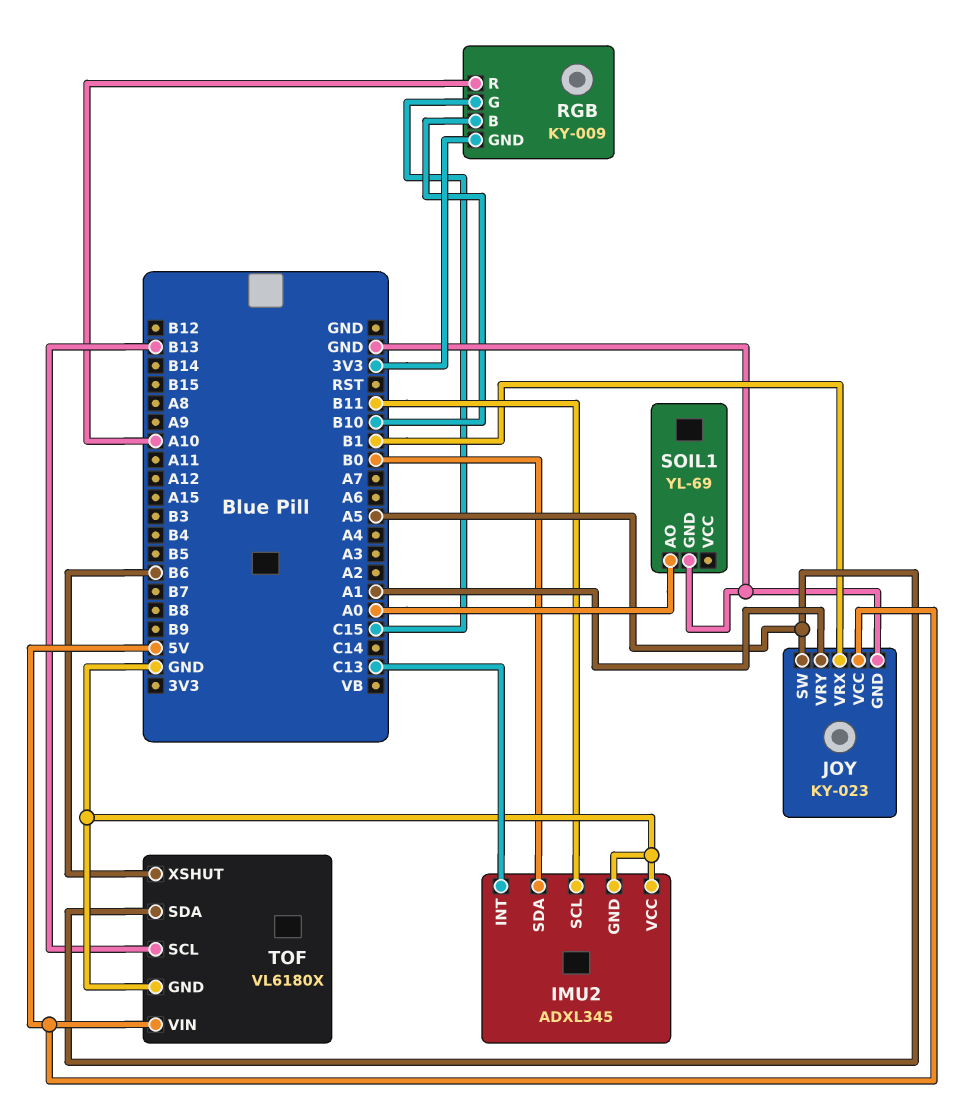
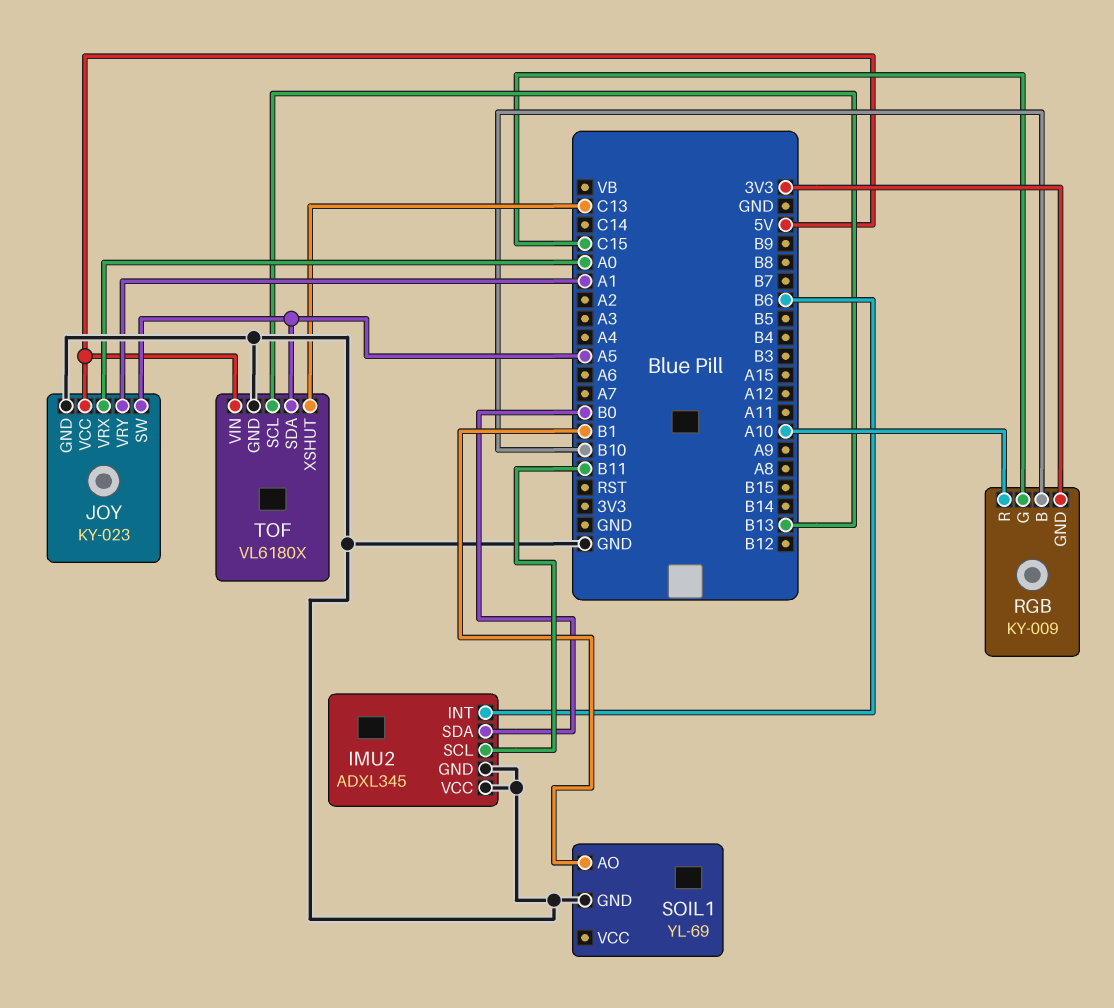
IMU2 pin INT: C13 -> B6
JOY pin VRX: B1 -> A0
SOIL1 pin AO: A0 -> B1
TOF pin XSHUT: B6 -> C13

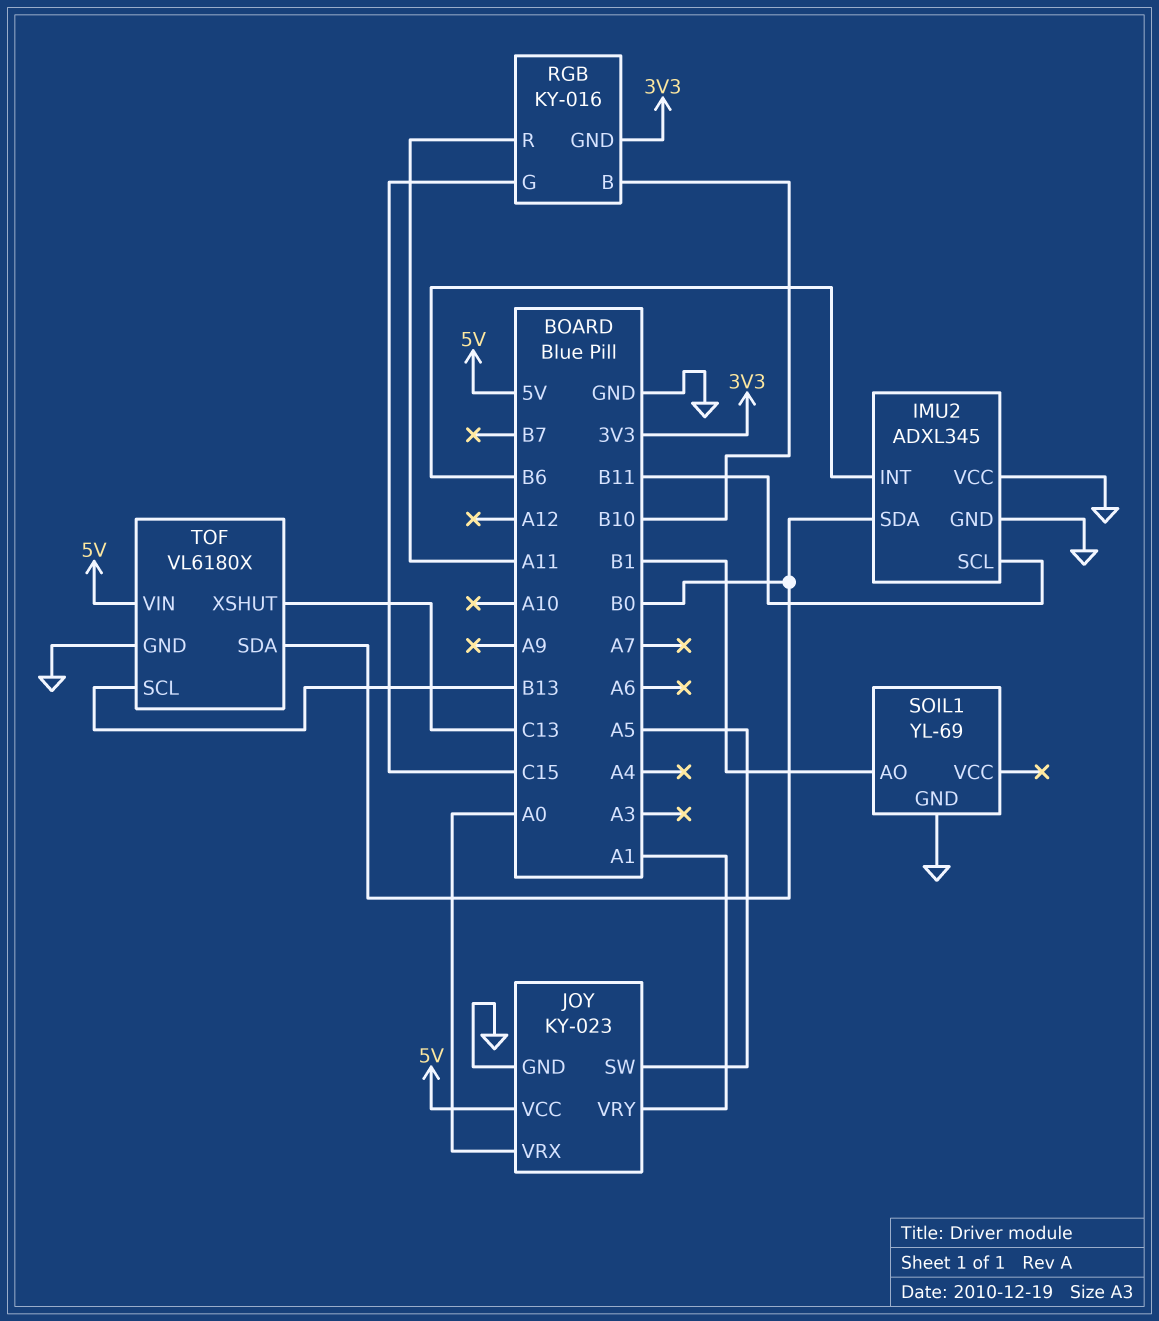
RGB: KY-009 -> KY-016
RGB pin R: A10 -> A11
TOF pin SDA: A5 -> B0

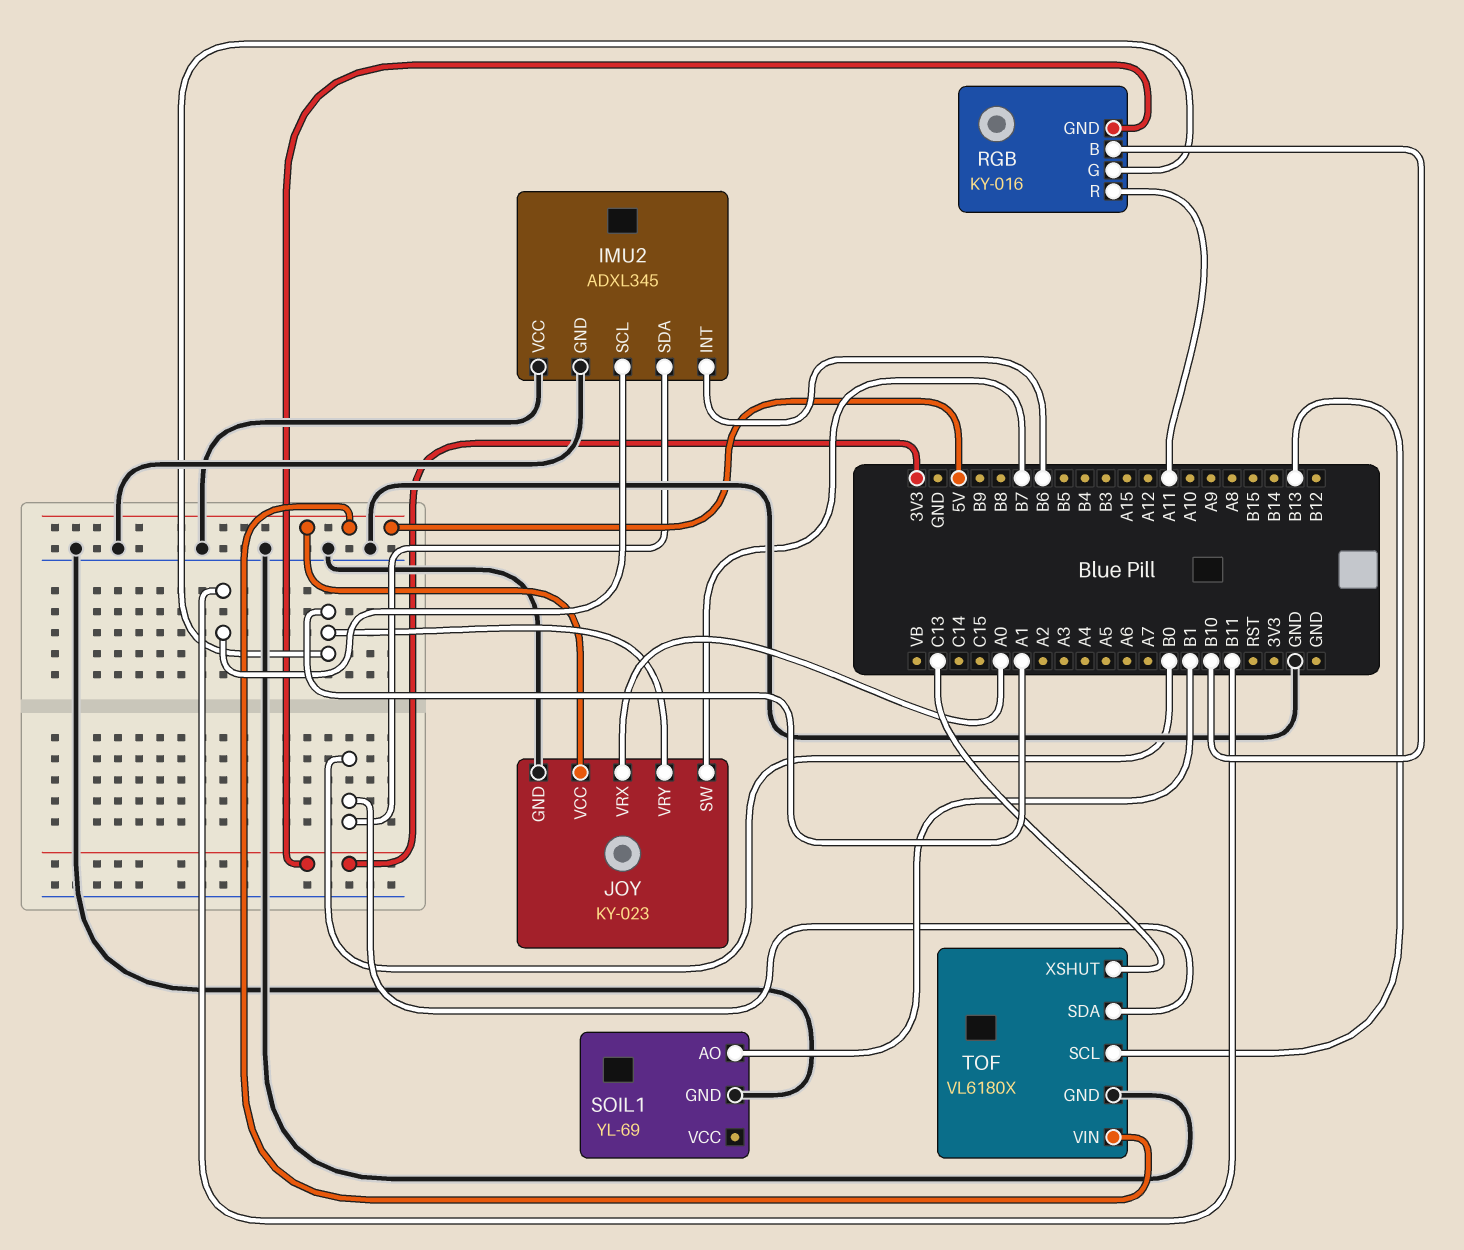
JOY pin SW: A5 -> B7
RGB pin G: C15 -> A1

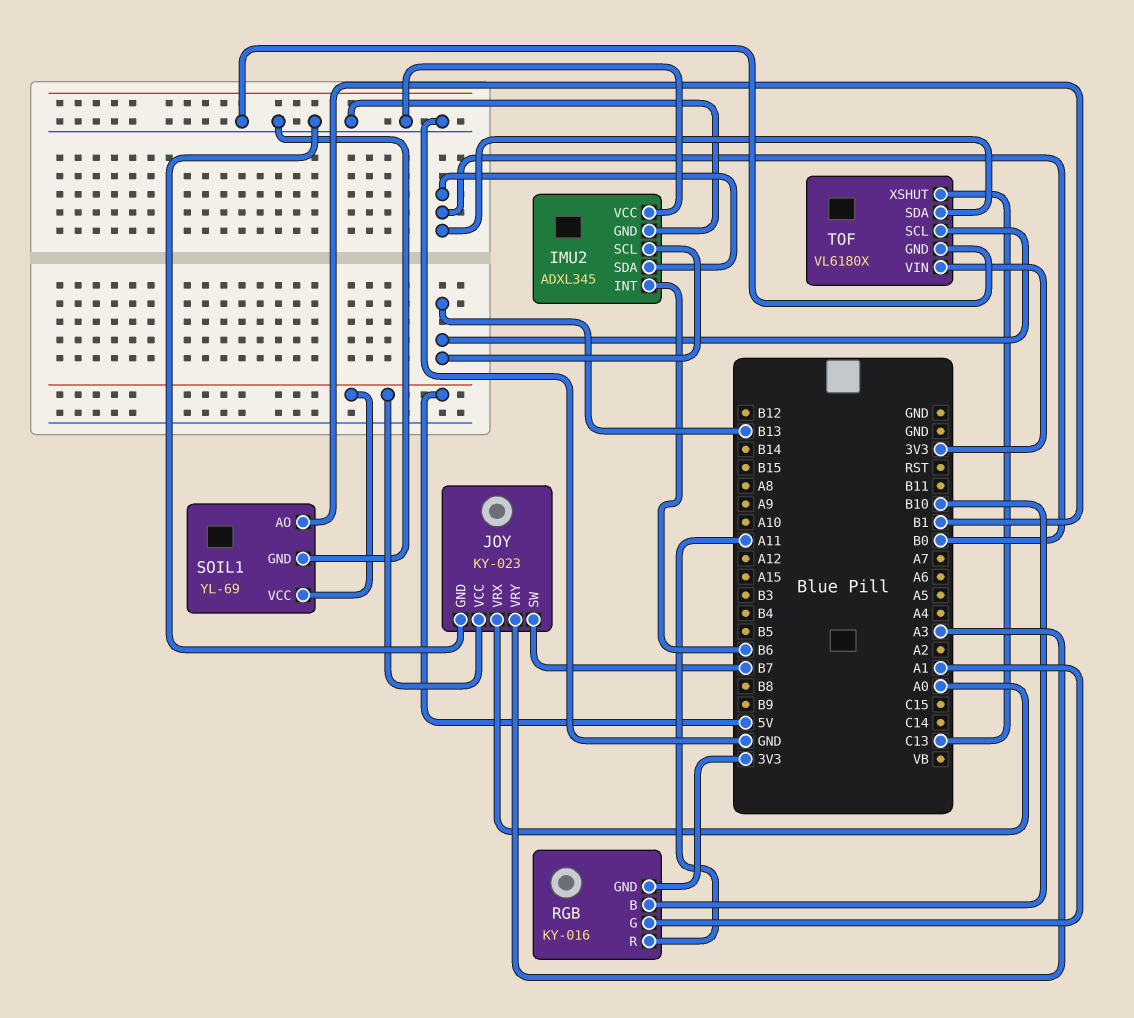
IMU2 pin SCL: B11 -> B13
JOY pin VRY: A1 -> A3
SOIL1 pin VCC: none -> 5V
TOF pin VIN: 5V -> 3V3

